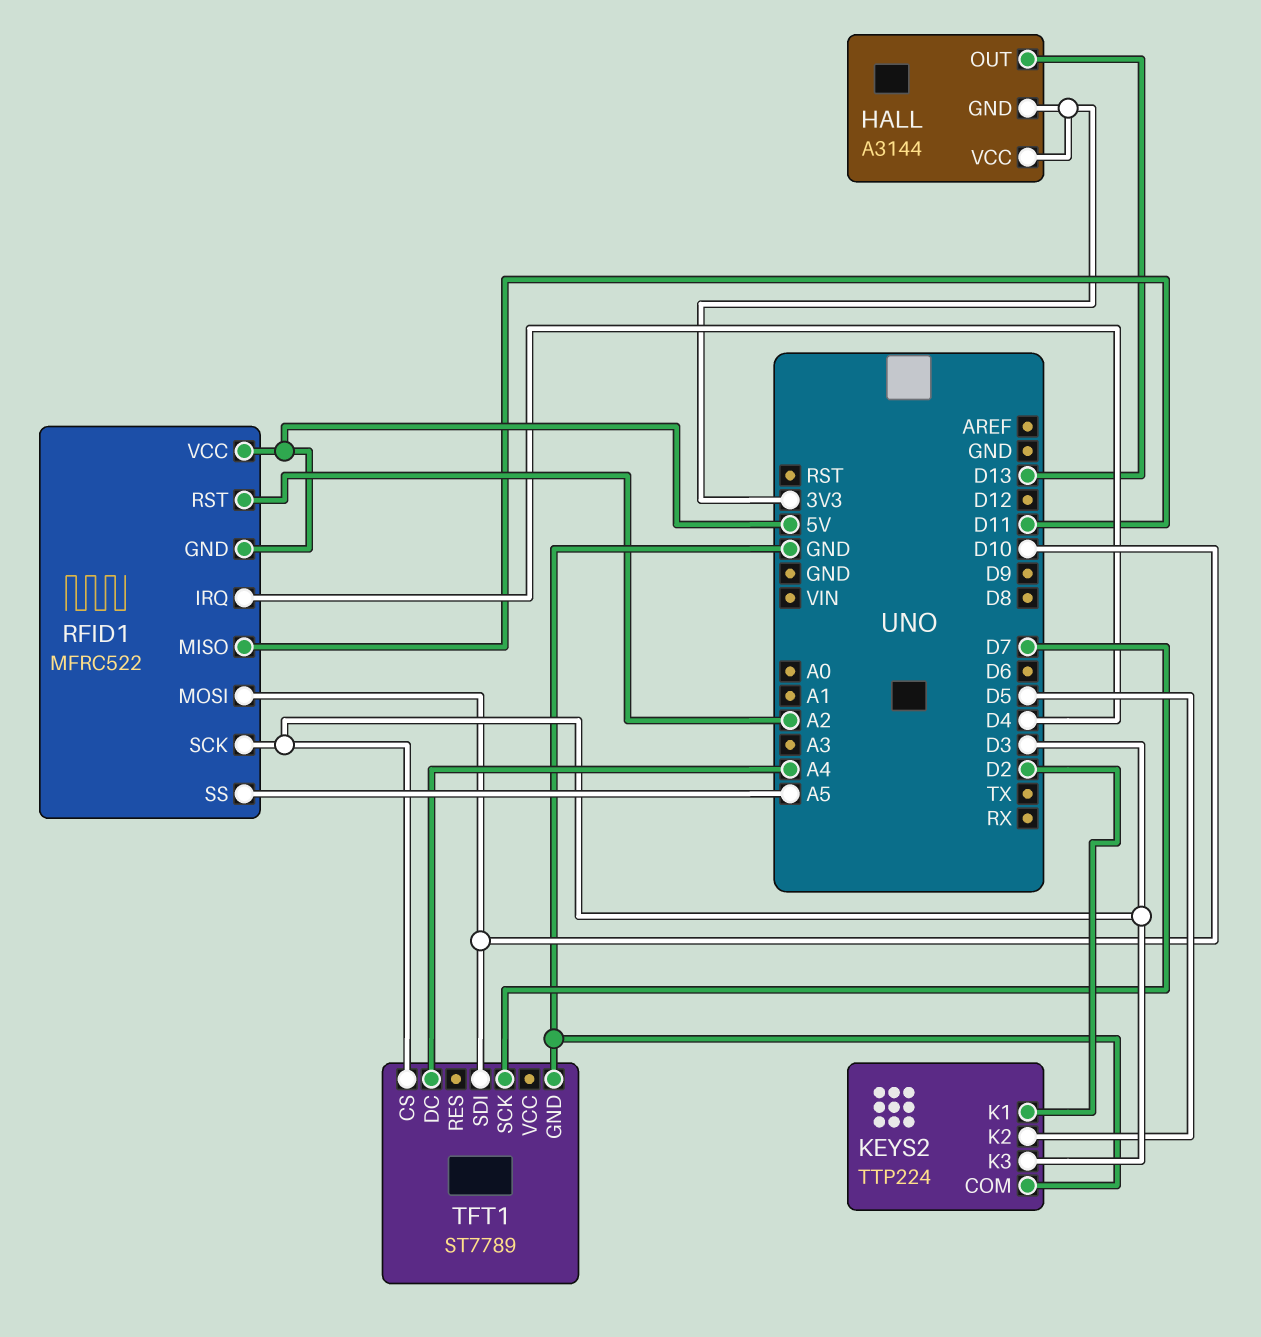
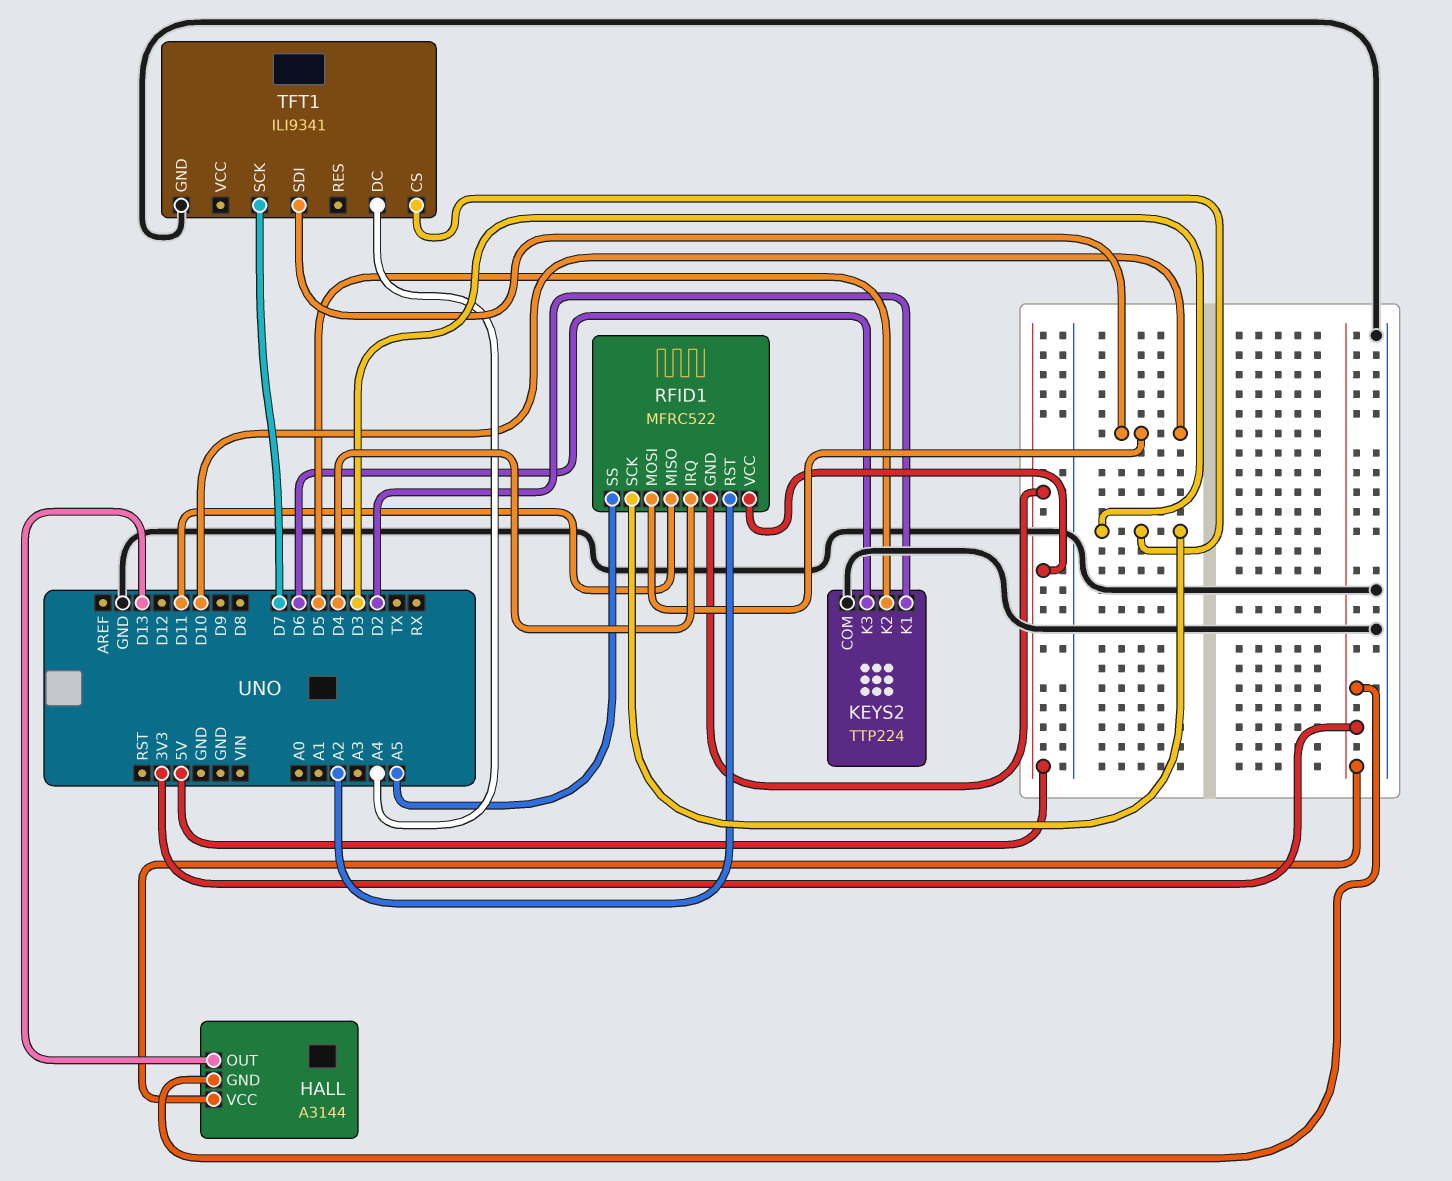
KEYS2 pin K3: D3 -> D6
TFT1: ST7789 -> ILI9341

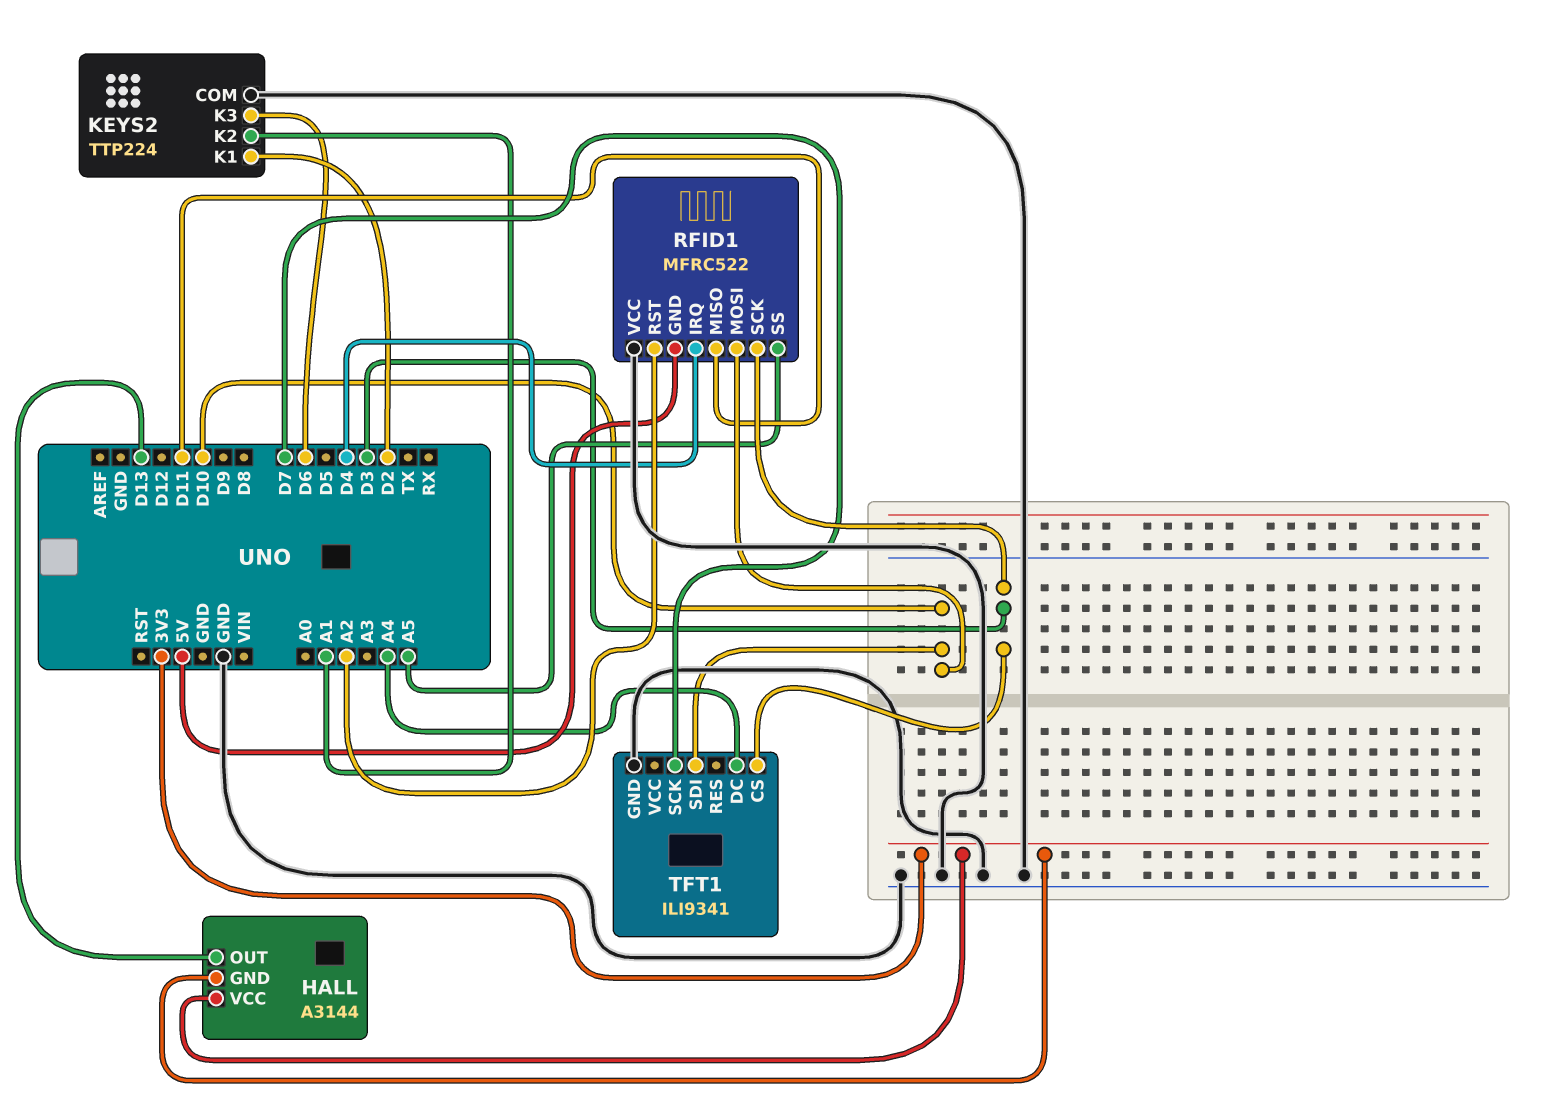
KEYS2 pin K2: D5 -> A1
RFID1 pin VCC: 5V -> GND

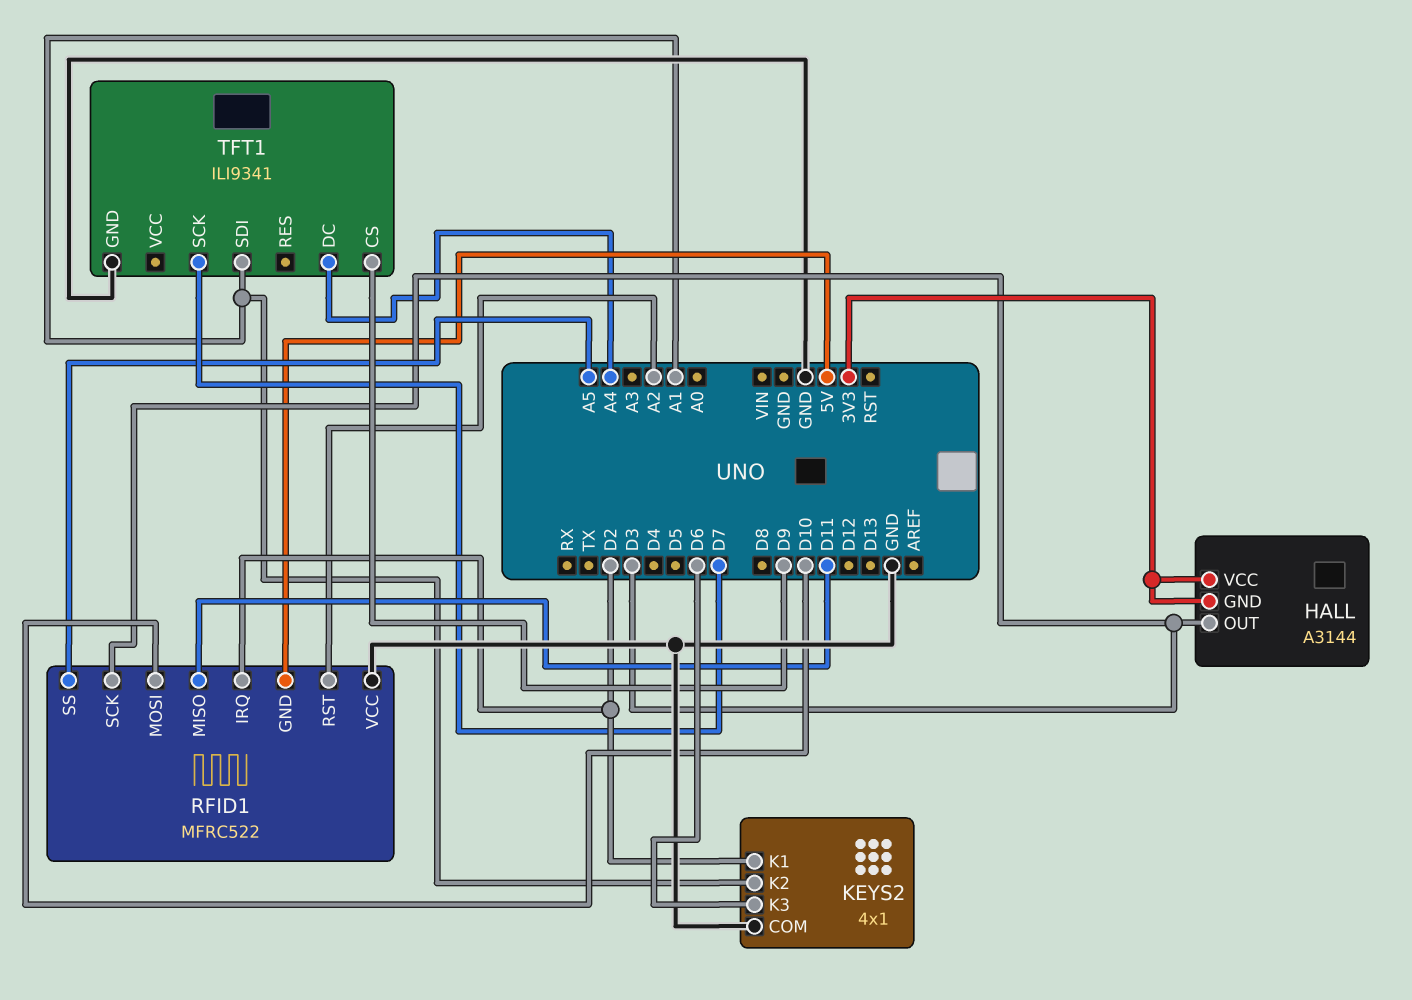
HALL pin OUT: D13 -> D3
KEYS2: TTP224 -> 4x1
RFID1 pin IRQ: D4 -> D2
TFT1 pin CS: D3 -> D9
TFT1 pin SDI: D10 -> A1

